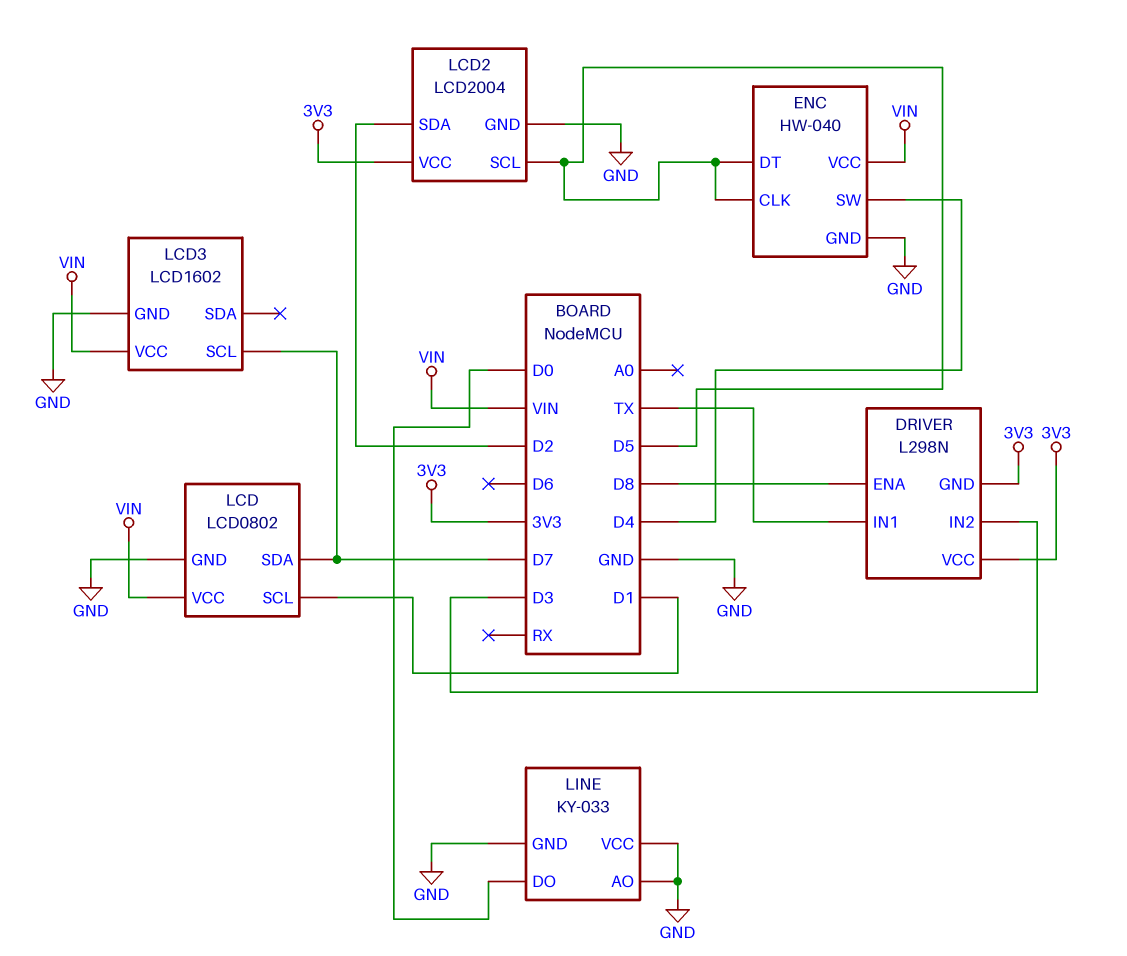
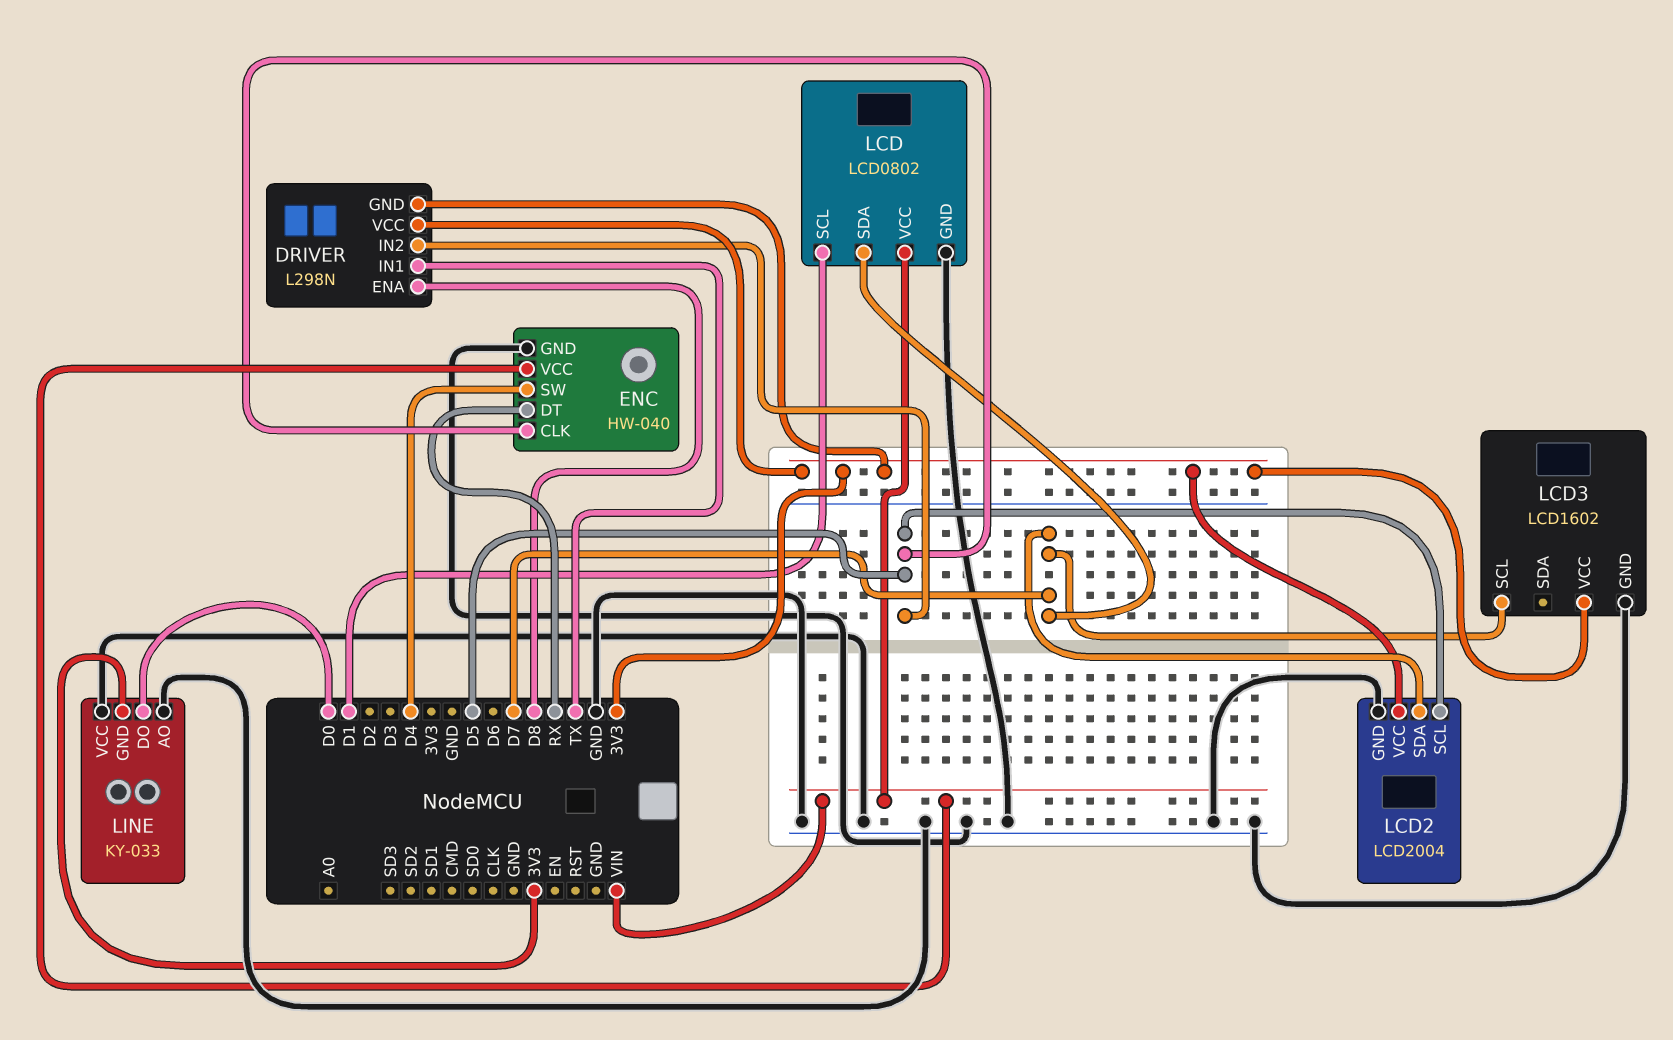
DRIVER pin IN2: D3 -> D5
ENC pin DT: D5 -> RX
LCD2 pin SDA: D2 -> D7
LCD3 pin VCC: VIN -> 3V3
LINE pin GND: GND -> 3V3

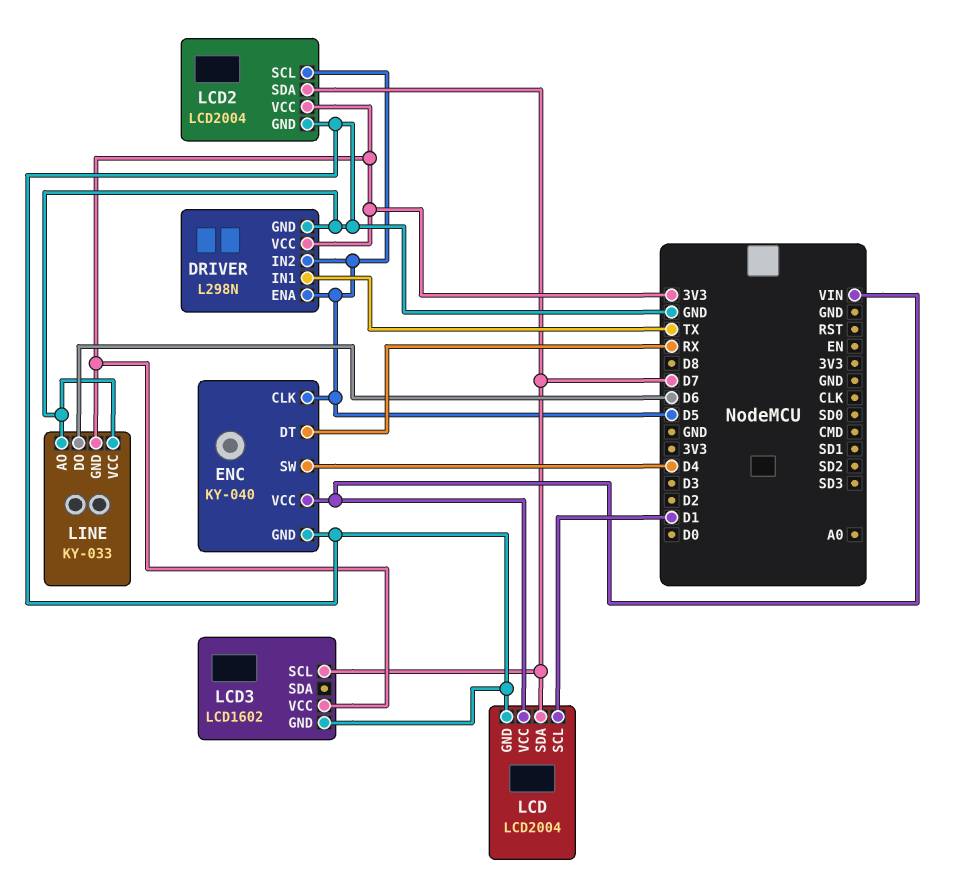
DRIVER pin ENA: D8 -> D5
DRIVER pin GND: 3V3 -> GND
ENC: HW-040 -> KY-040
LCD: LCD0802 -> LCD2004
LINE pin DO: D0 -> D6

